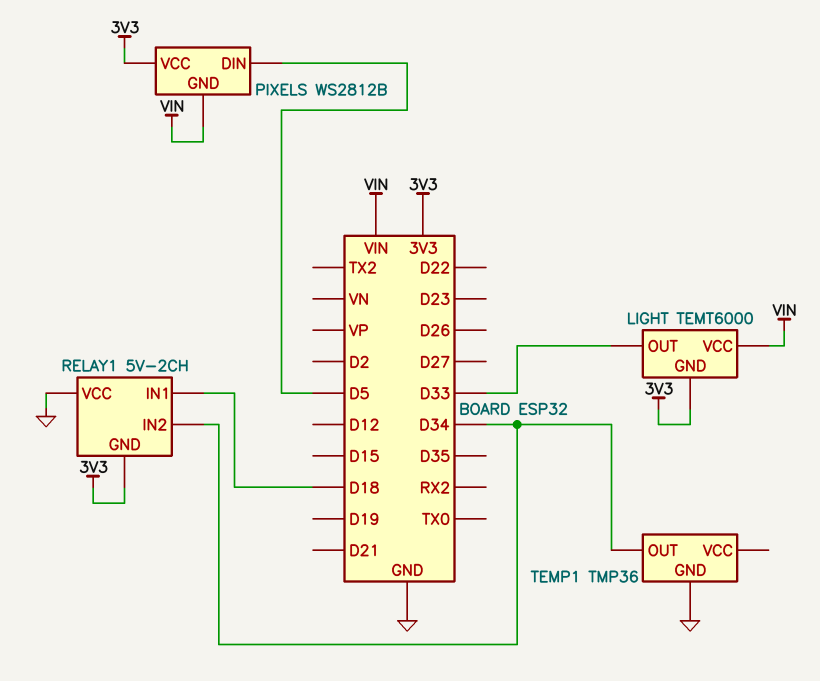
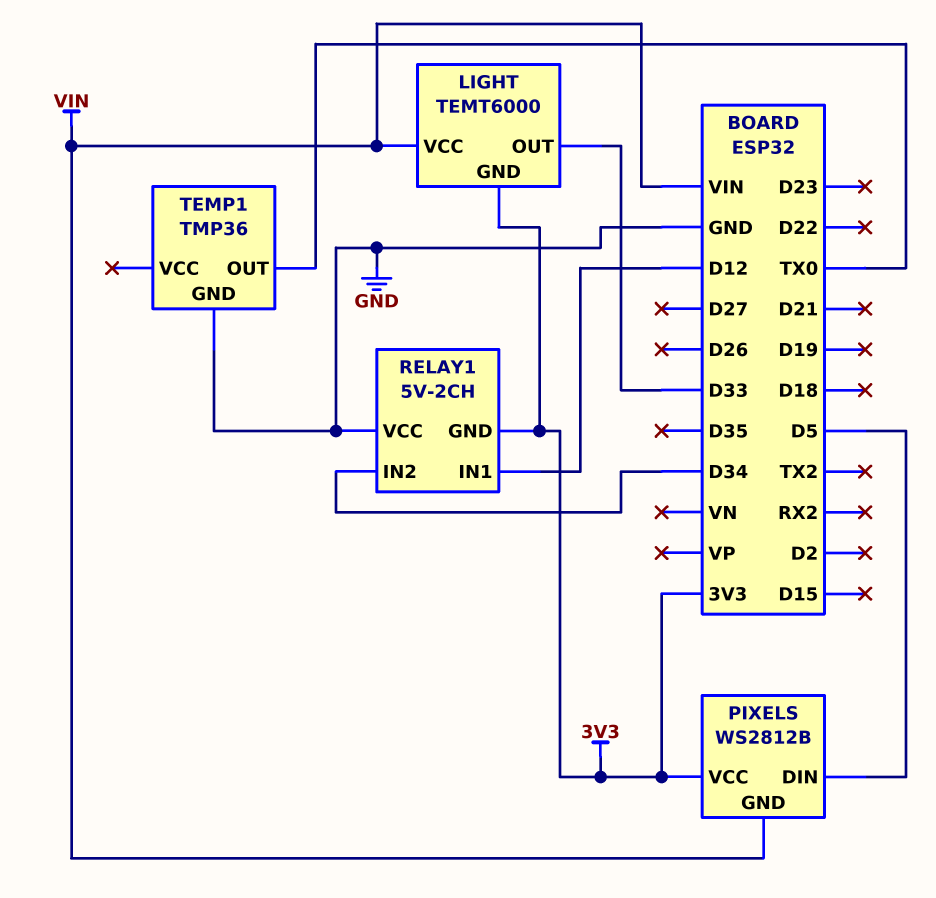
RELAY1 pin IN1: D18 -> D12
TEMP1 pin OUT: D34 -> TX0

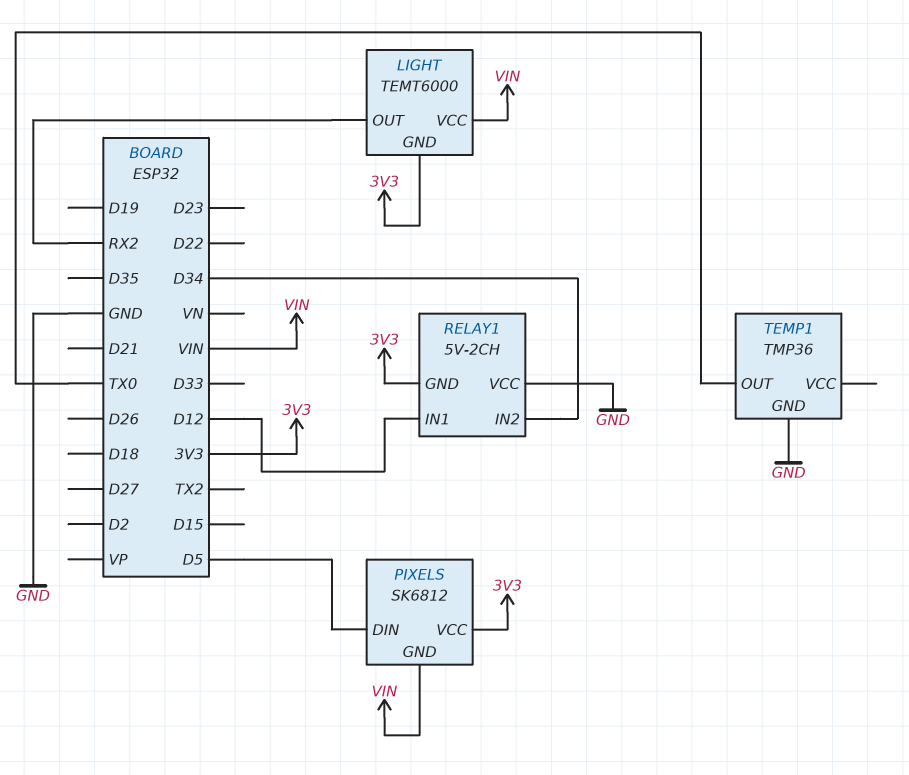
LIGHT pin OUT: D33 -> RX2
PIXELS: WS2812B -> SK6812

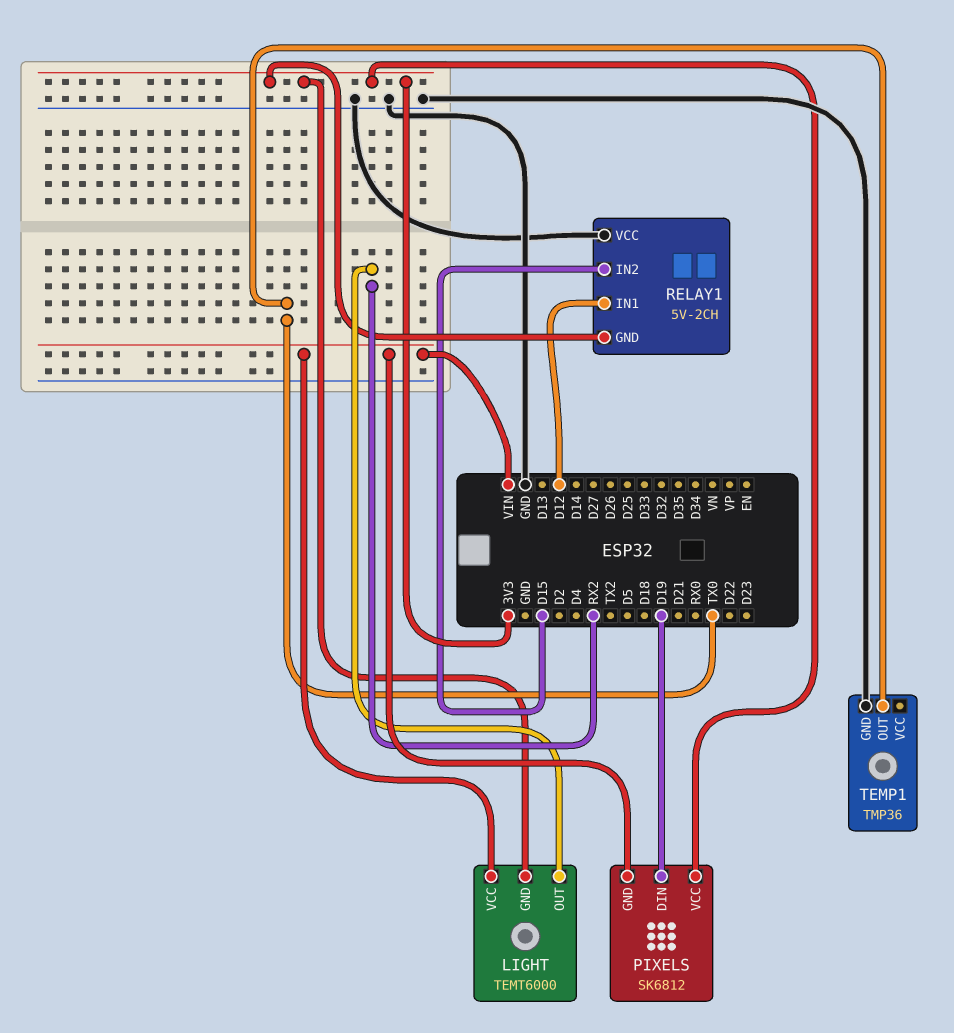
PIXELS pin DIN: D5 -> D19
RELAY1 pin IN2: D34 -> D15

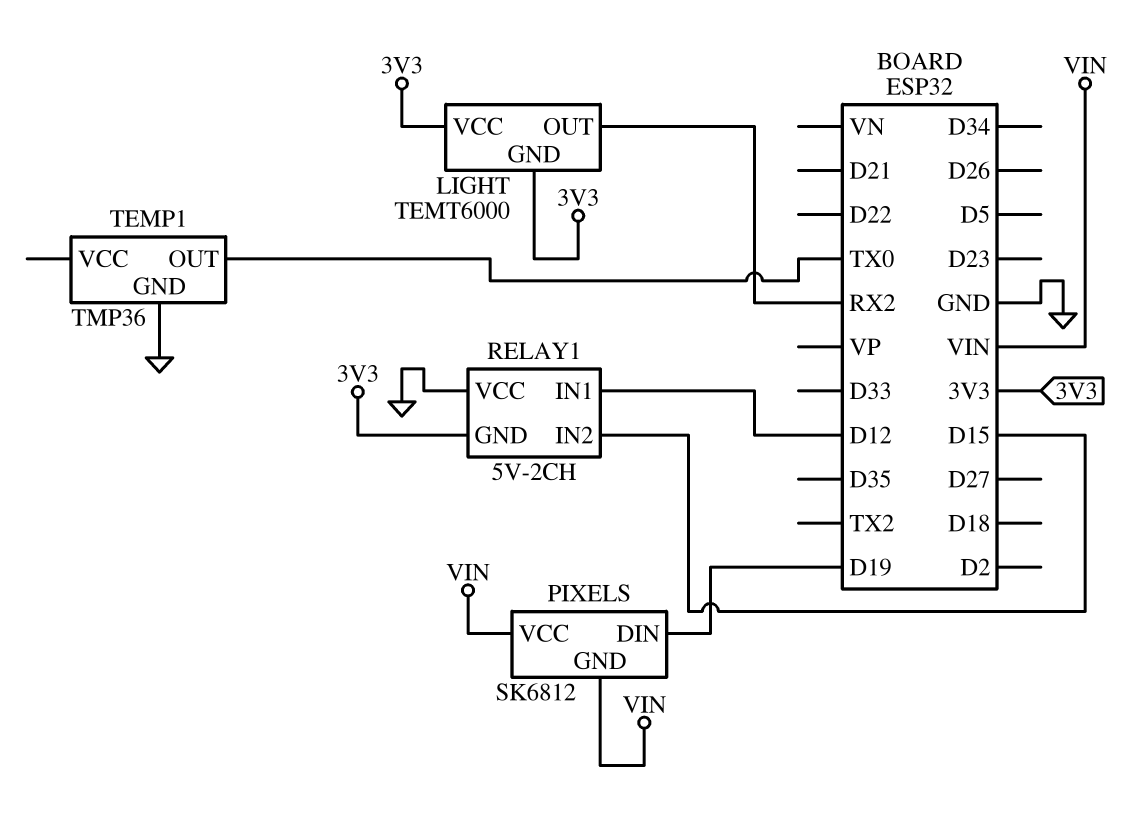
LIGHT pin VCC: VIN -> 3V3
PIXELS pin VCC: 3V3 -> VIN

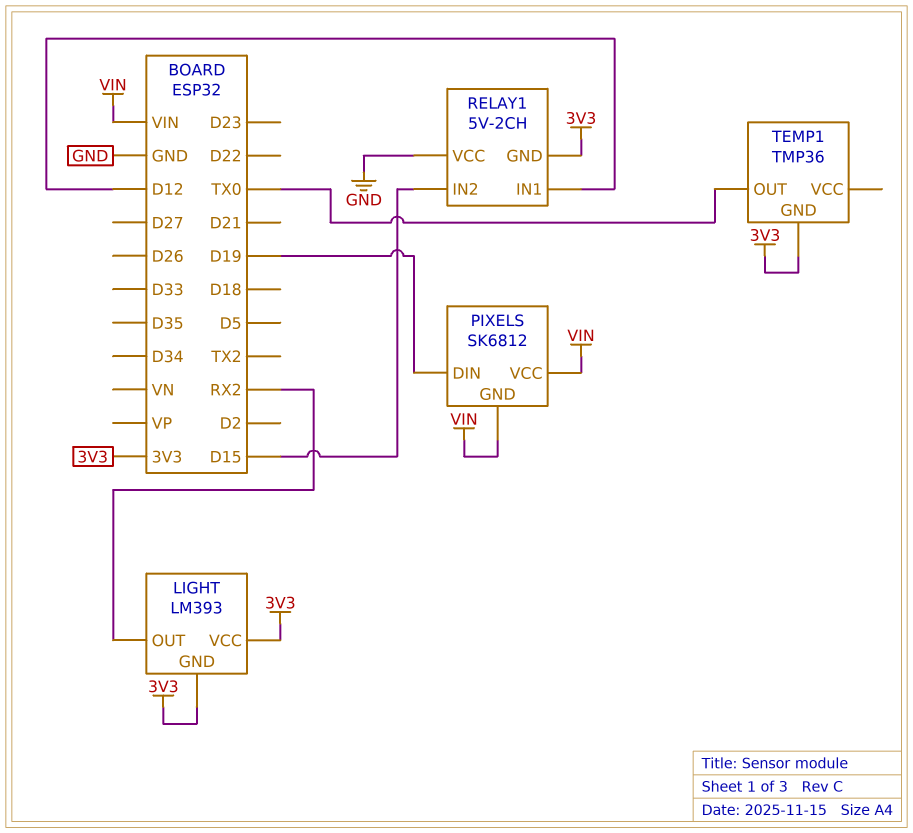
LIGHT: TEMT6000 -> LM393
TEMP1 pin GND: GND -> 3V3

